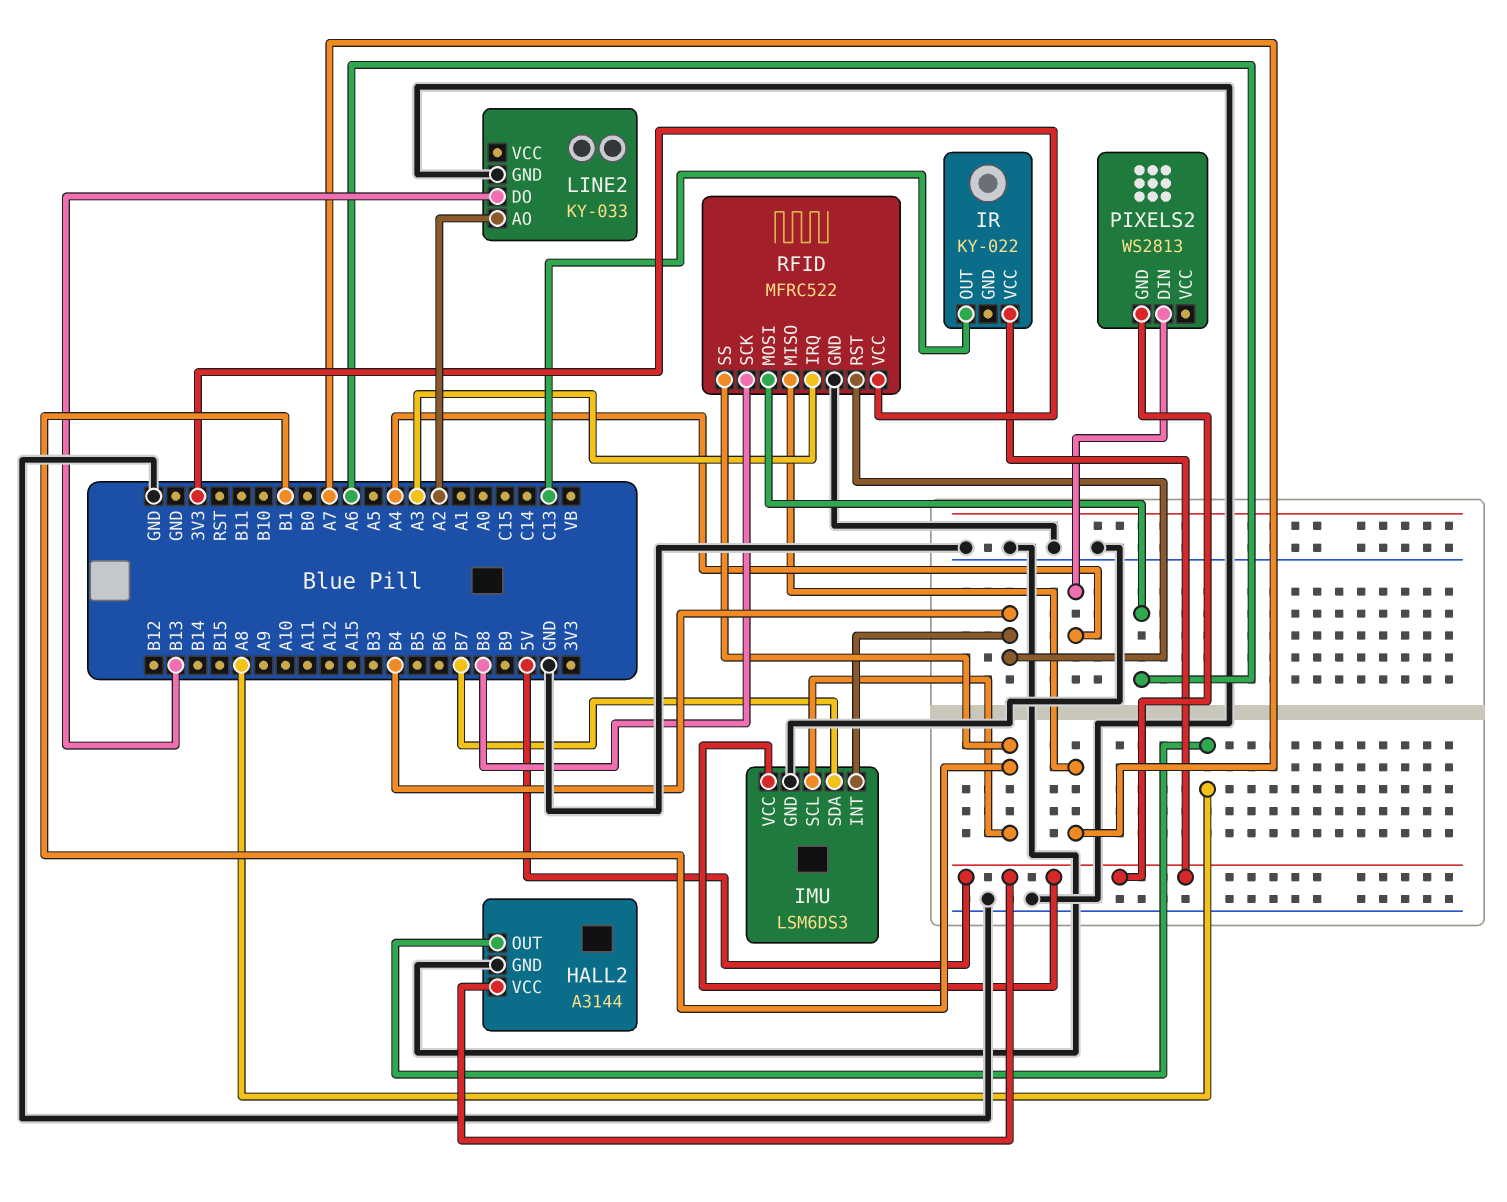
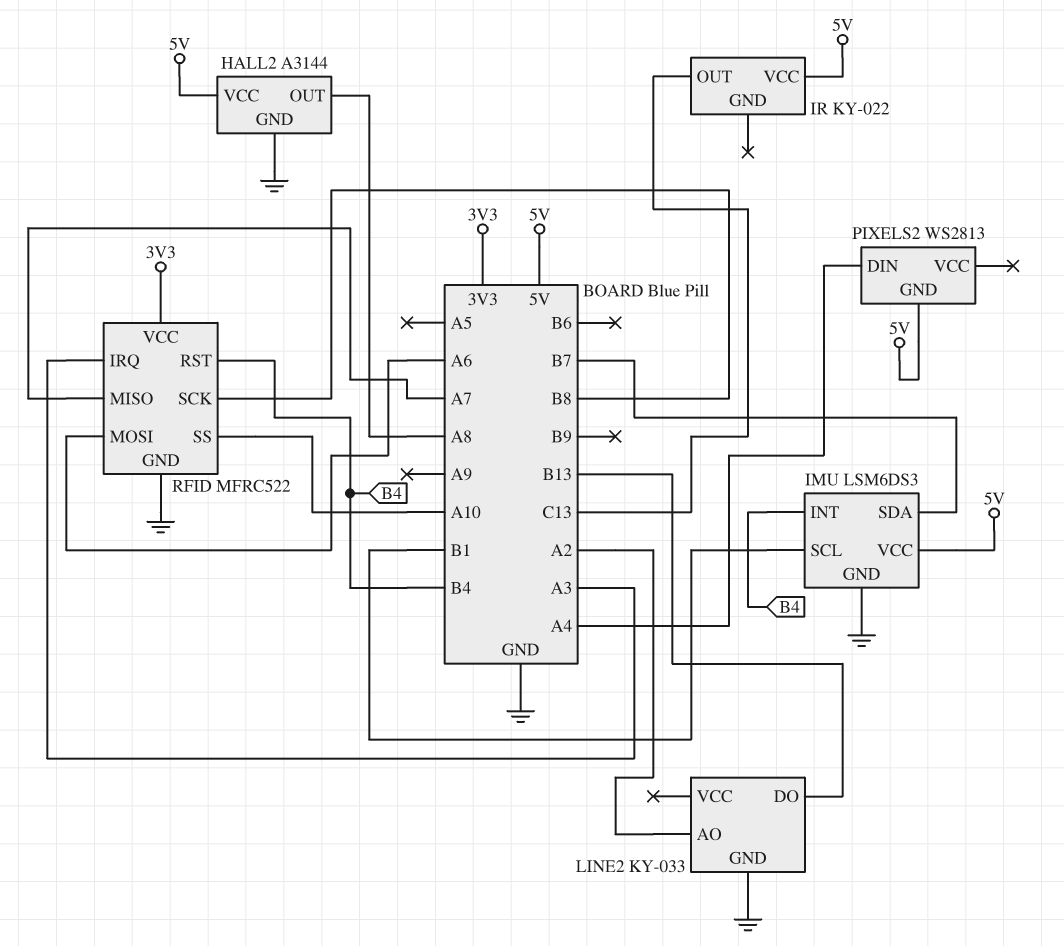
RFID pin SS: B1 -> A10

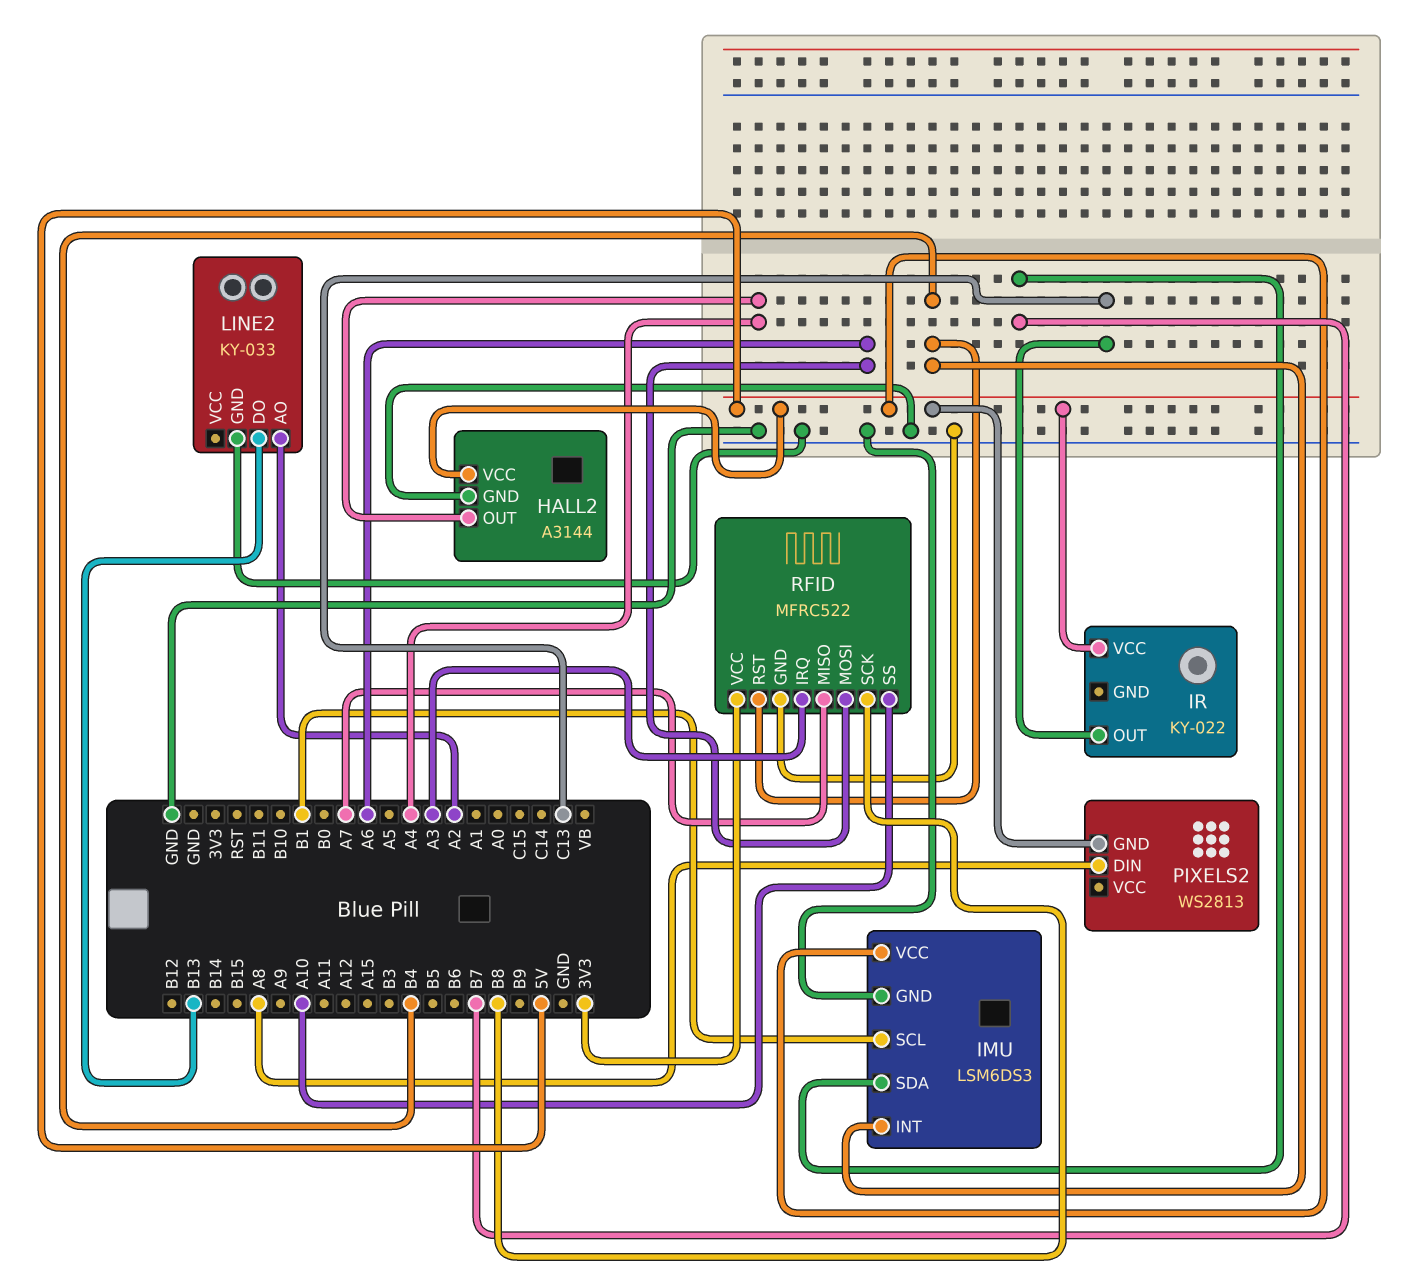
HALL2 pin OUT: A8 -> A4
PIXELS2 pin DIN: A4 -> A8

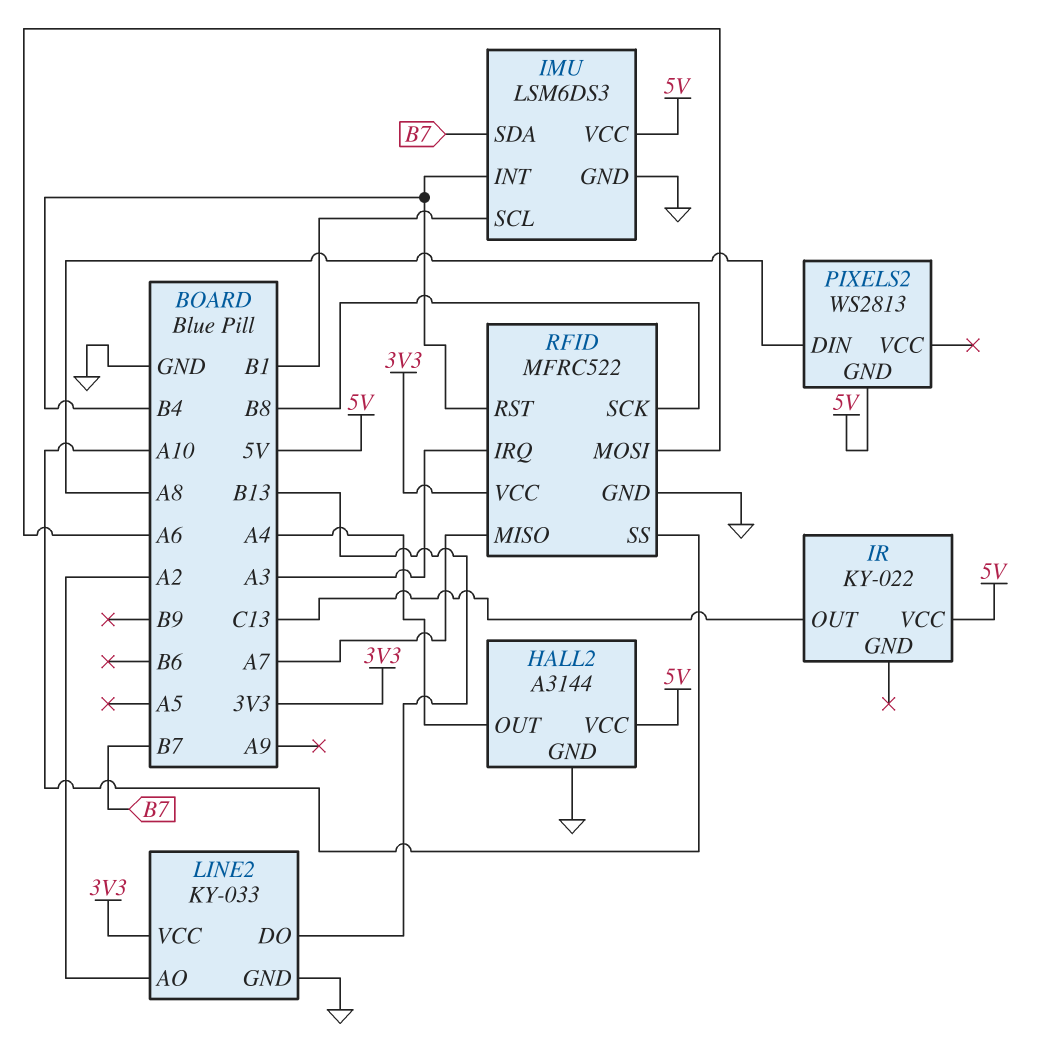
LINE2 pin VCC: none -> 3V3

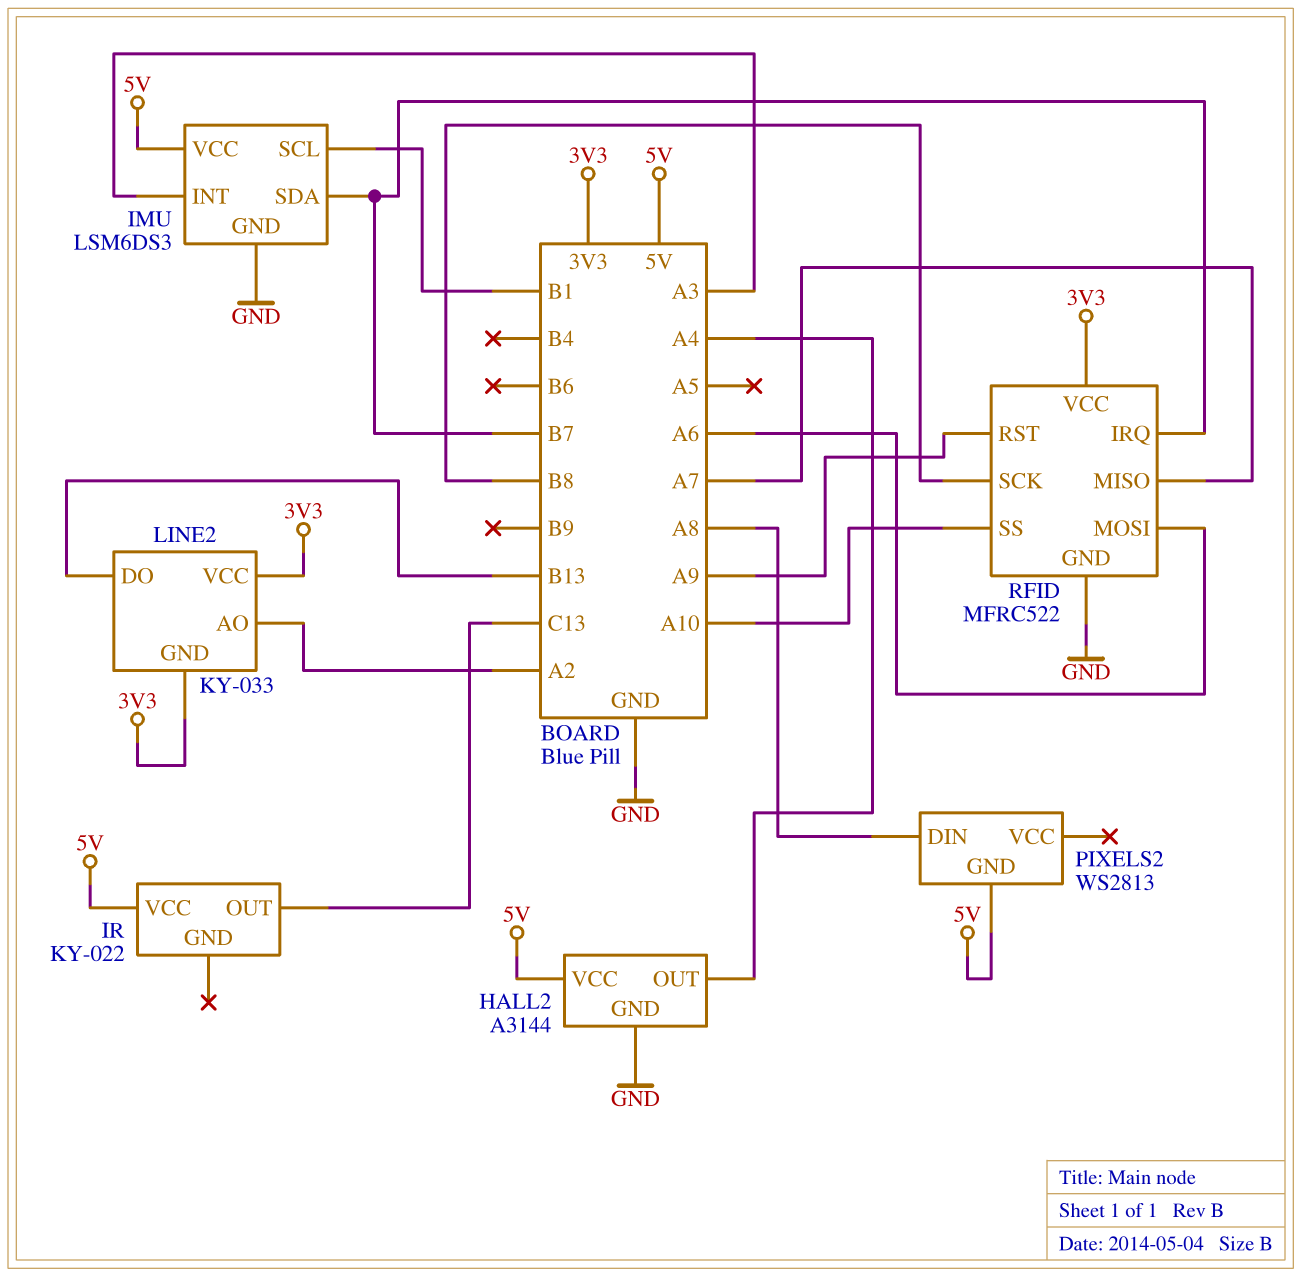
IMU pin INT: B4 -> A3
LINE2 pin GND: GND -> 3V3
RFID pin IRQ: A3 -> B7
RFID pin RST: B4 -> A9

